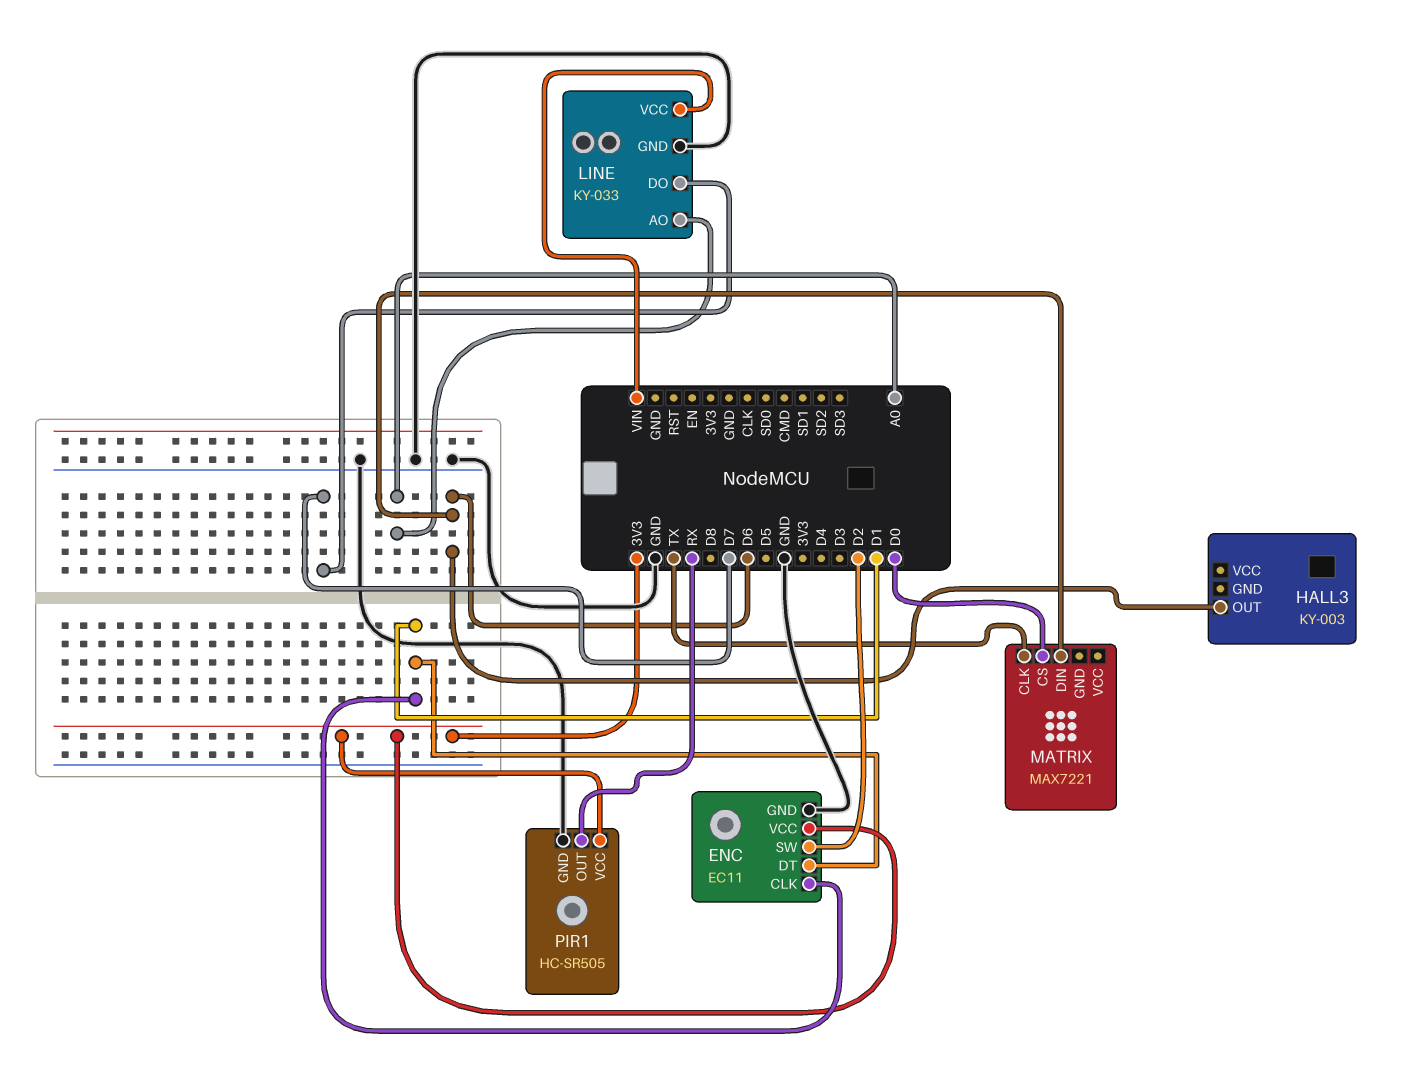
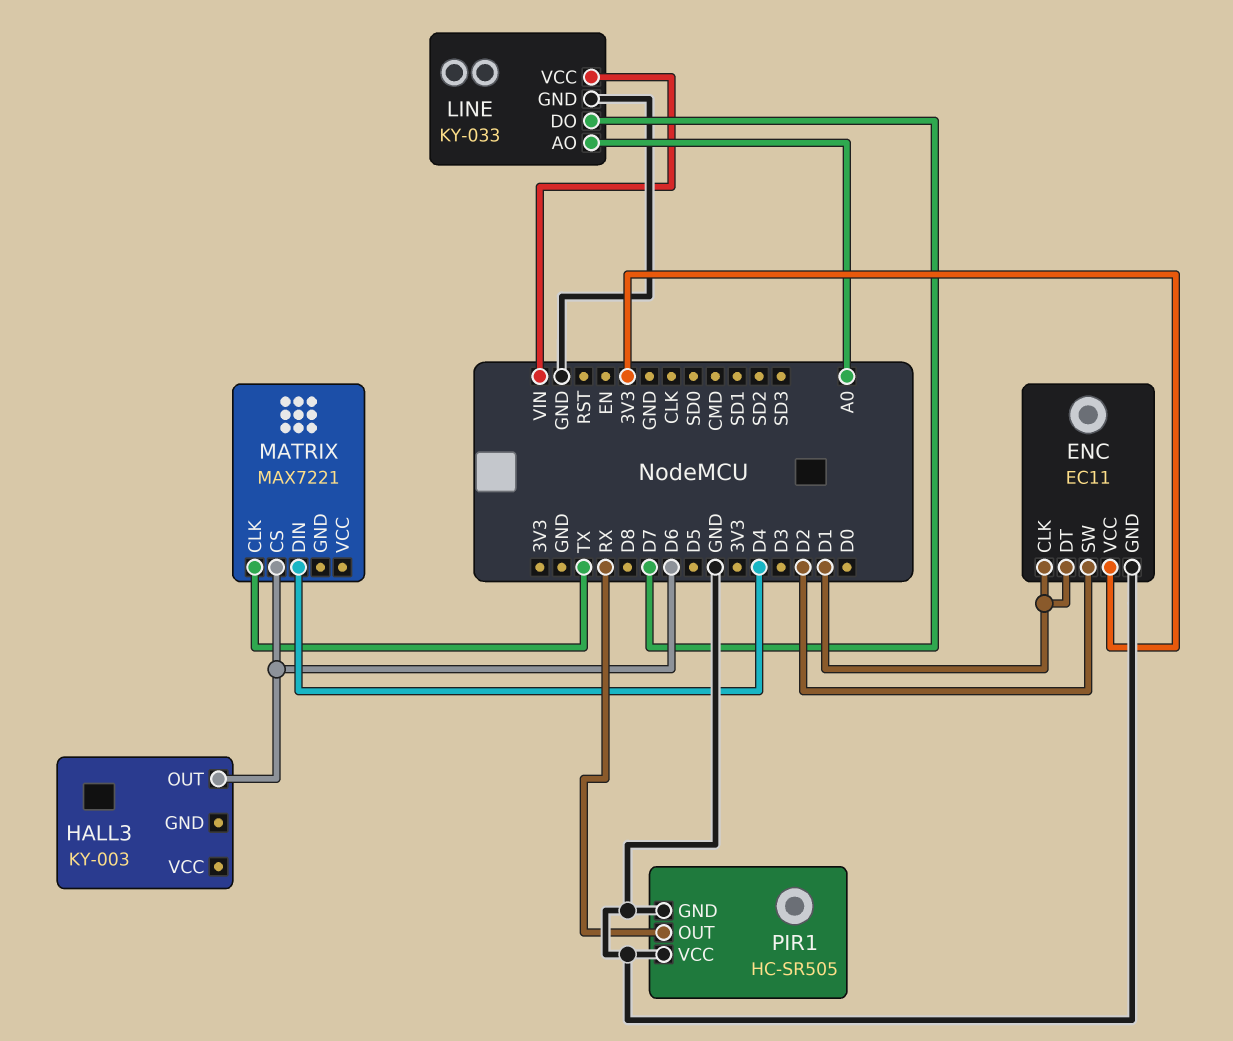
MATRIX pin CS: D0 -> D6
MATRIX pin DIN: D6 -> D4
PIR1 pin VCC: 3V3 -> GND

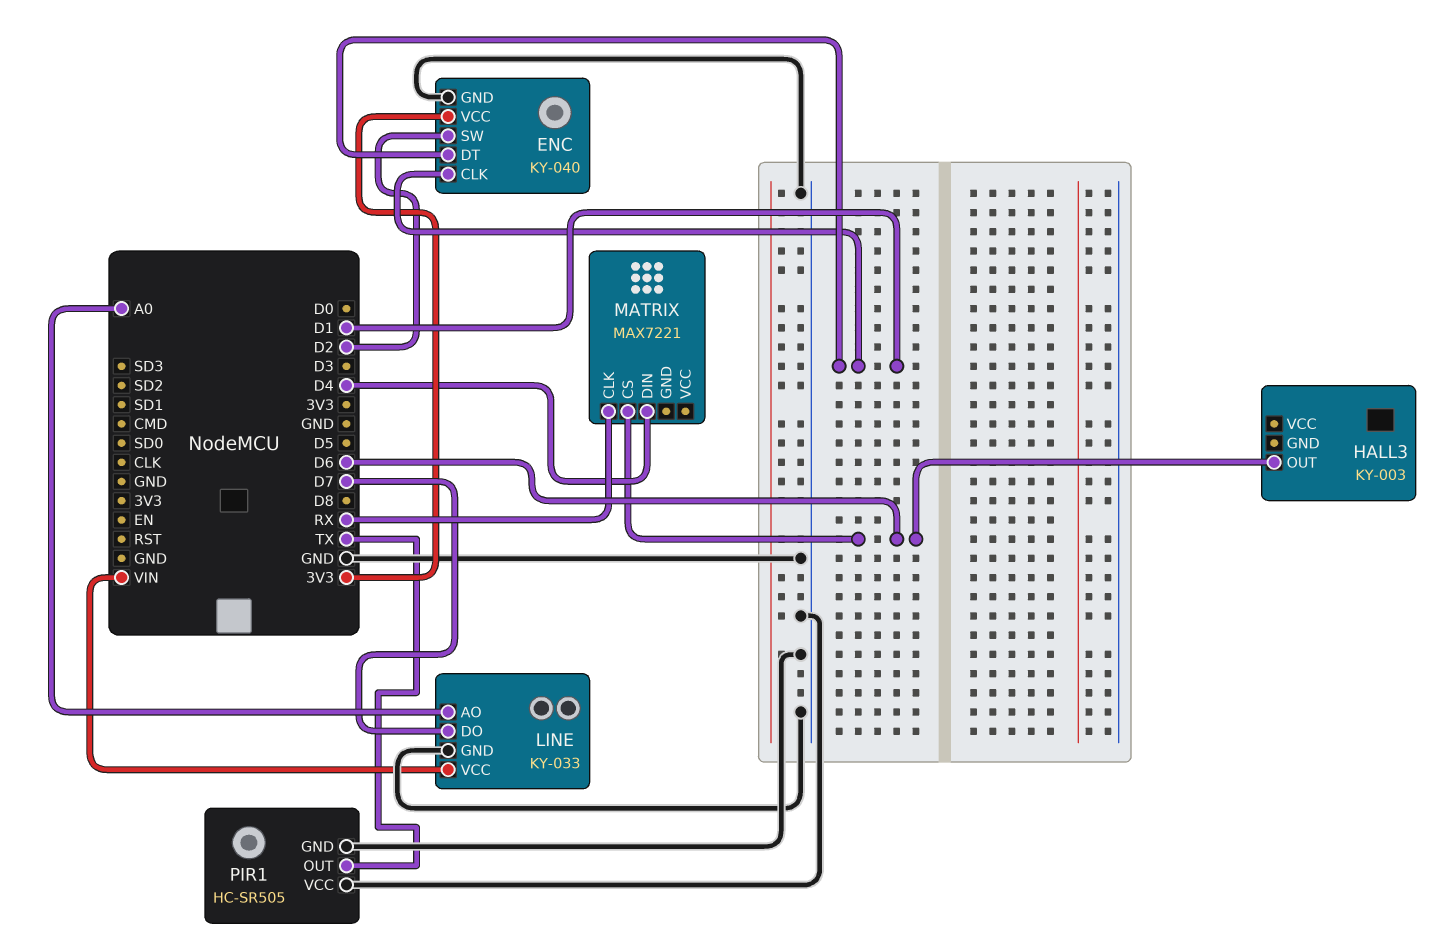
ENC: EC11 -> KY-040
MATRIX pin CLK: TX -> RX
PIR1 pin OUT: RX -> TX

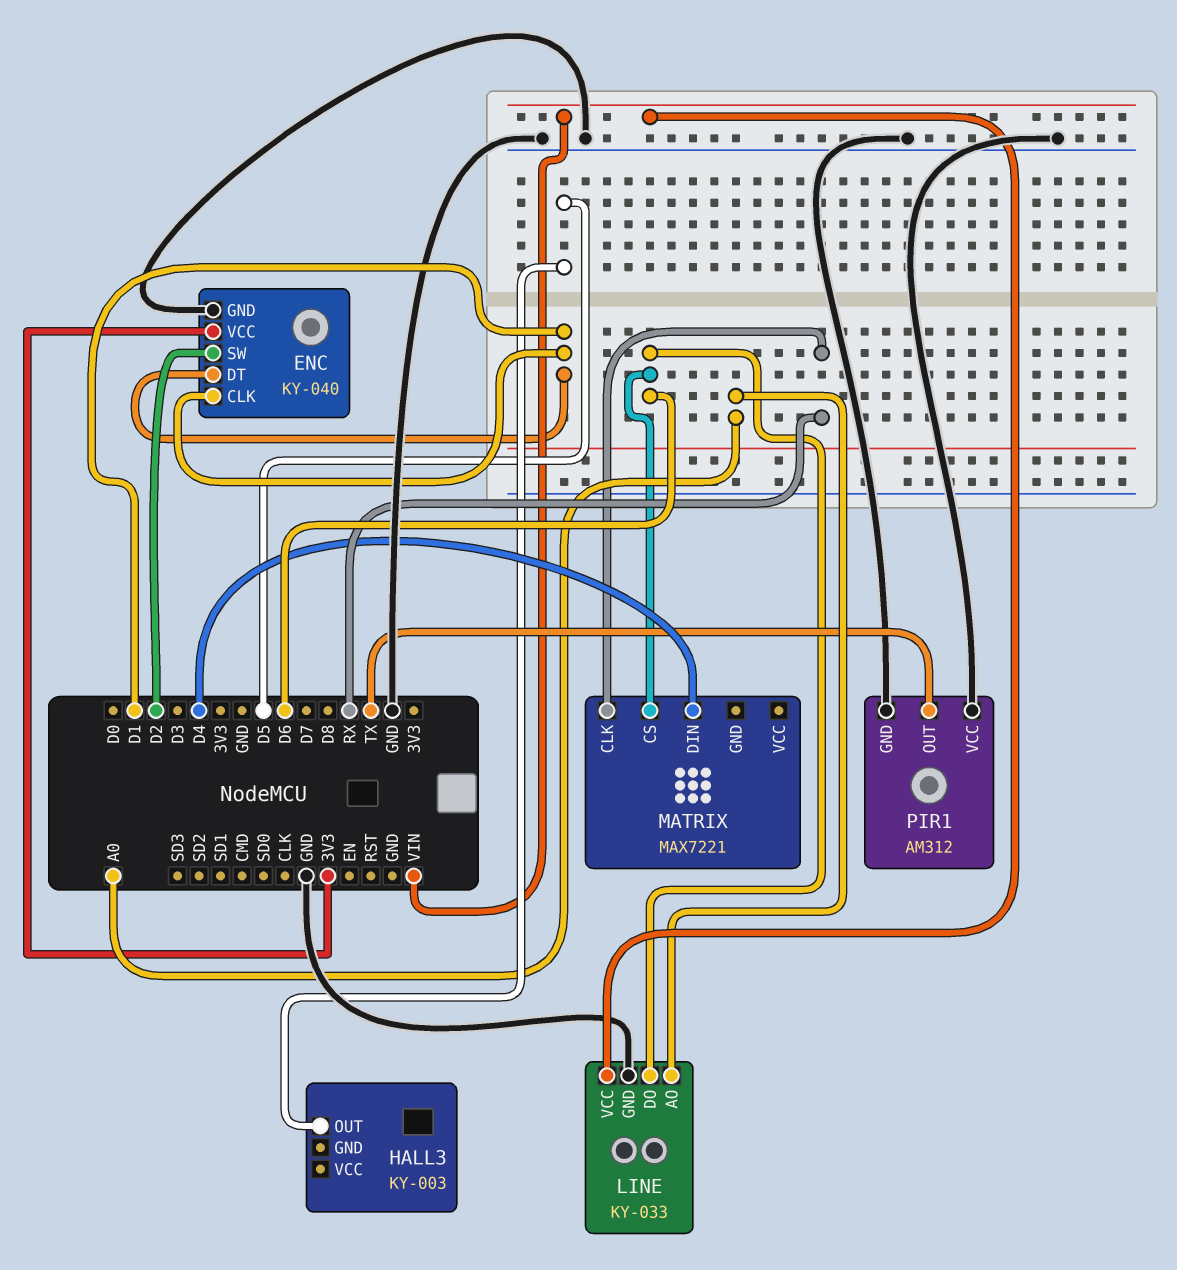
HALL3 pin OUT: D6 -> D5
LINE pin DO: D7 -> D6
PIR1: HC-SR505 -> AM312

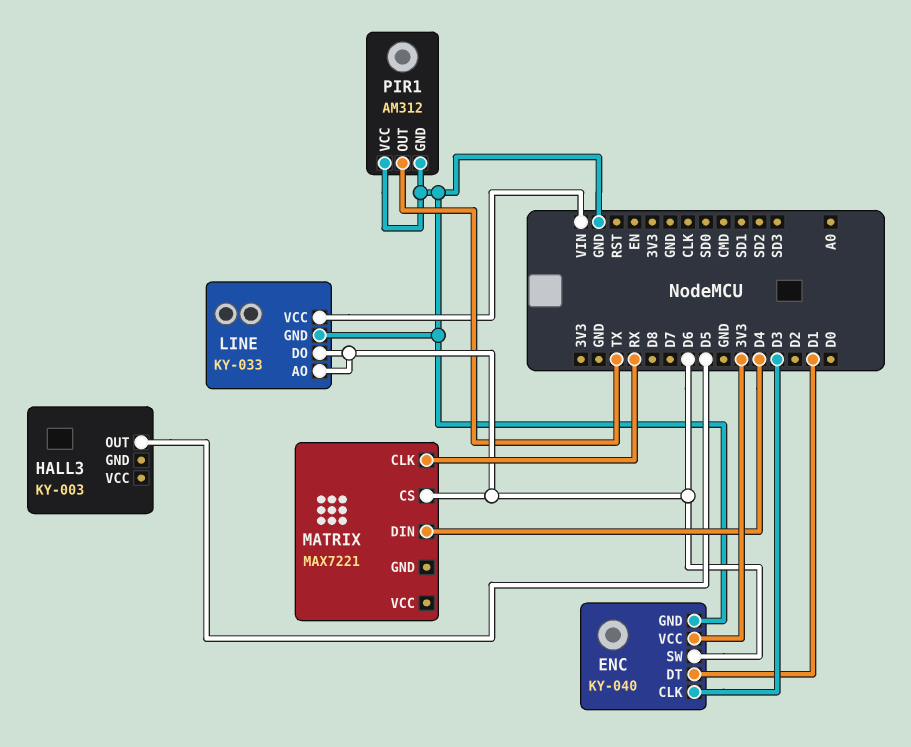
ENC pin CLK: D1 -> D3
ENC pin SW: D2 -> D6
LINE pin AO: A0 -> D6

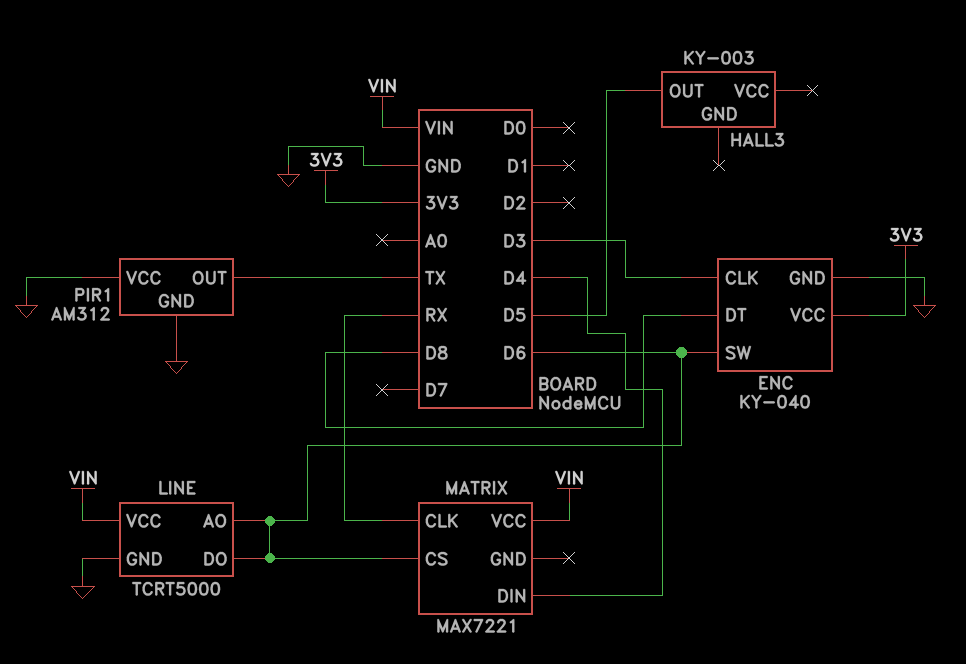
ENC pin DT: D1 -> D8
LINE: KY-033 -> TCRT5000
MATRIX pin VCC: none -> VIN

